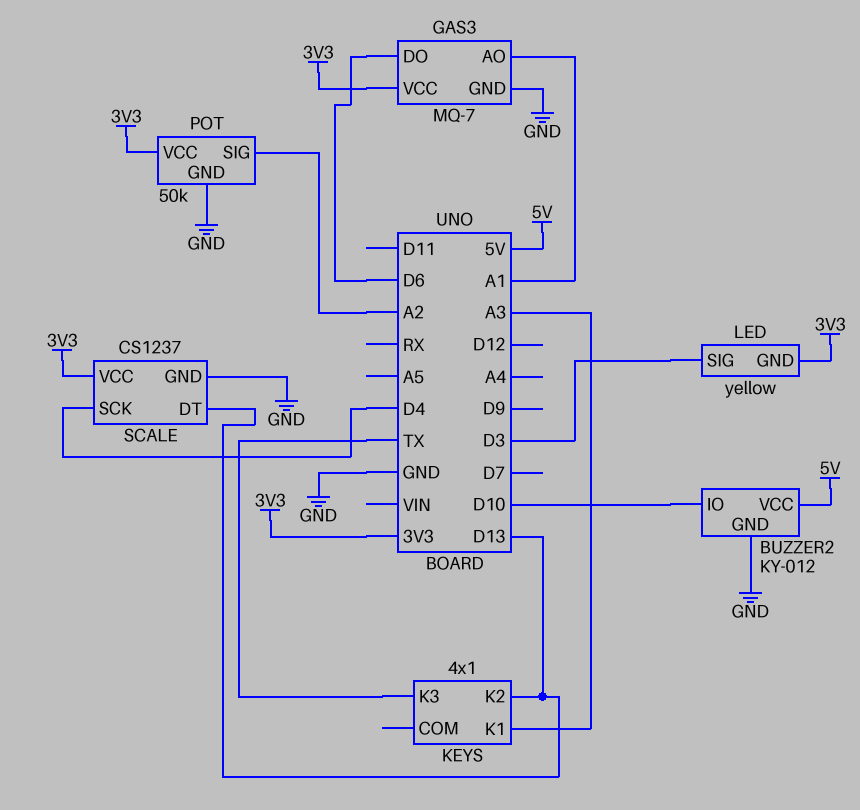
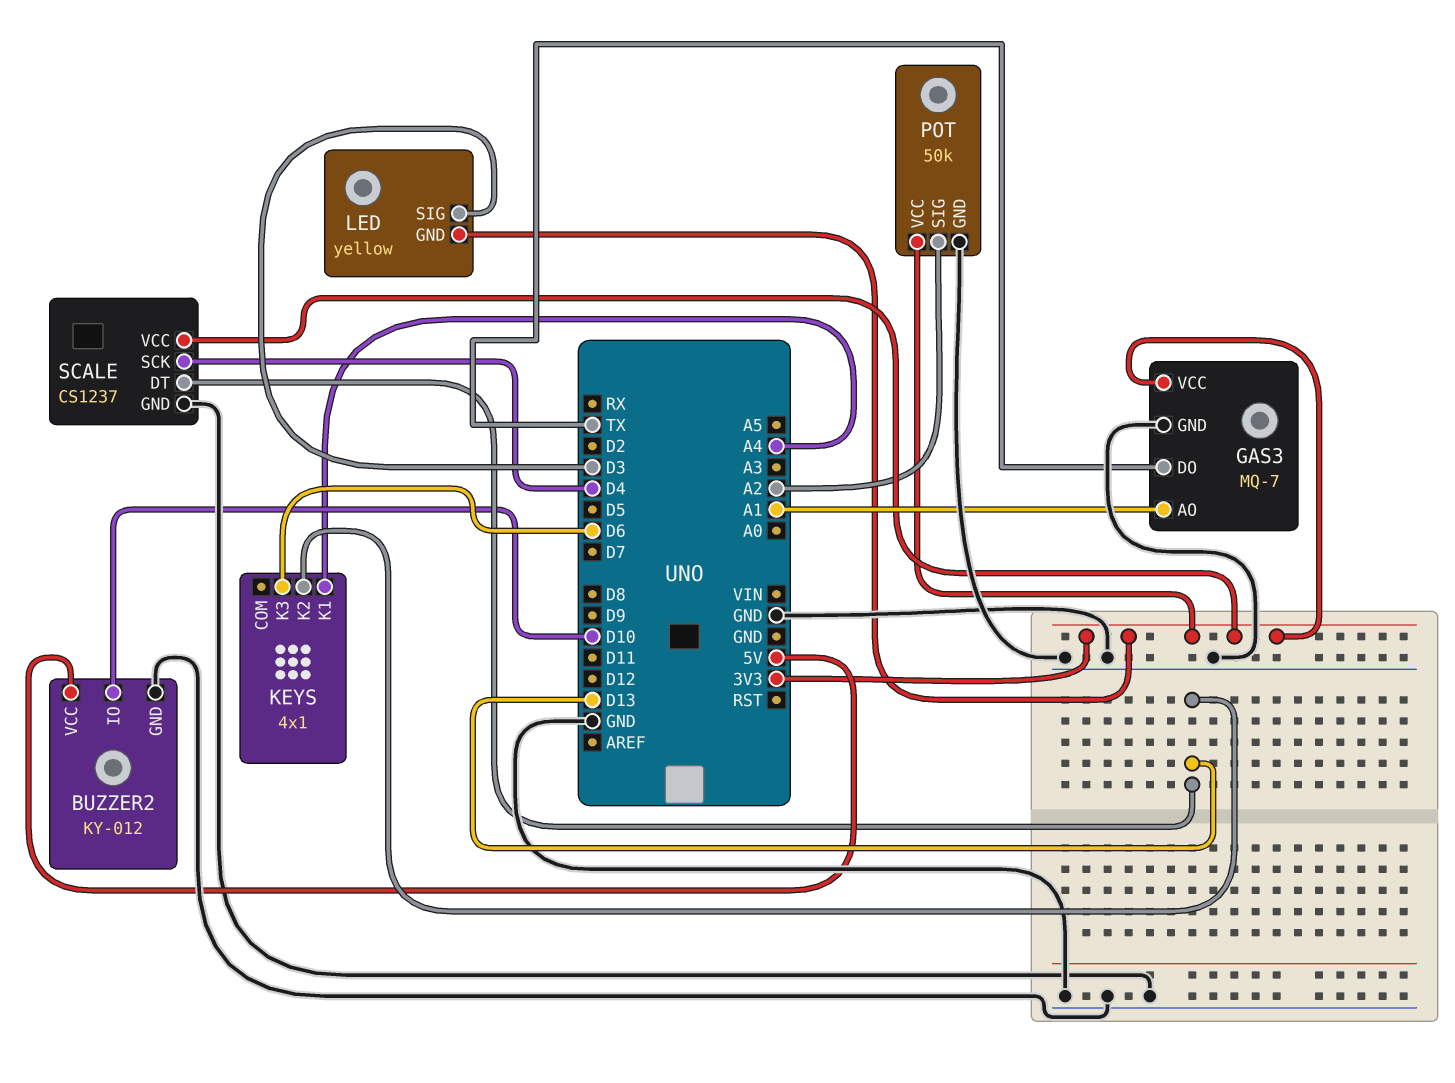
GAS3 pin DO: D6 -> TX
KEYS pin K1: A3 -> A4
KEYS pin K3: TX -> D6

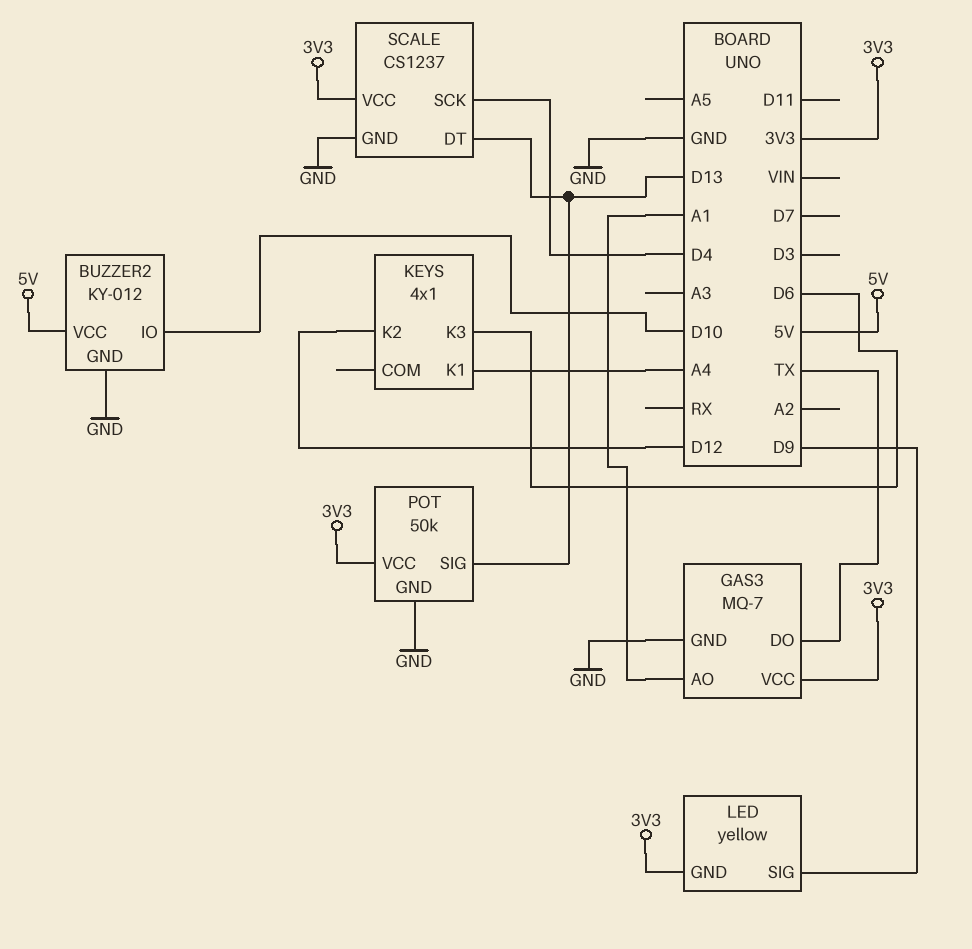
KEYS pin K2: D13 -> D12
LED pin SIG: D3 -> D9
POT pin SIG: A2 -> D13

